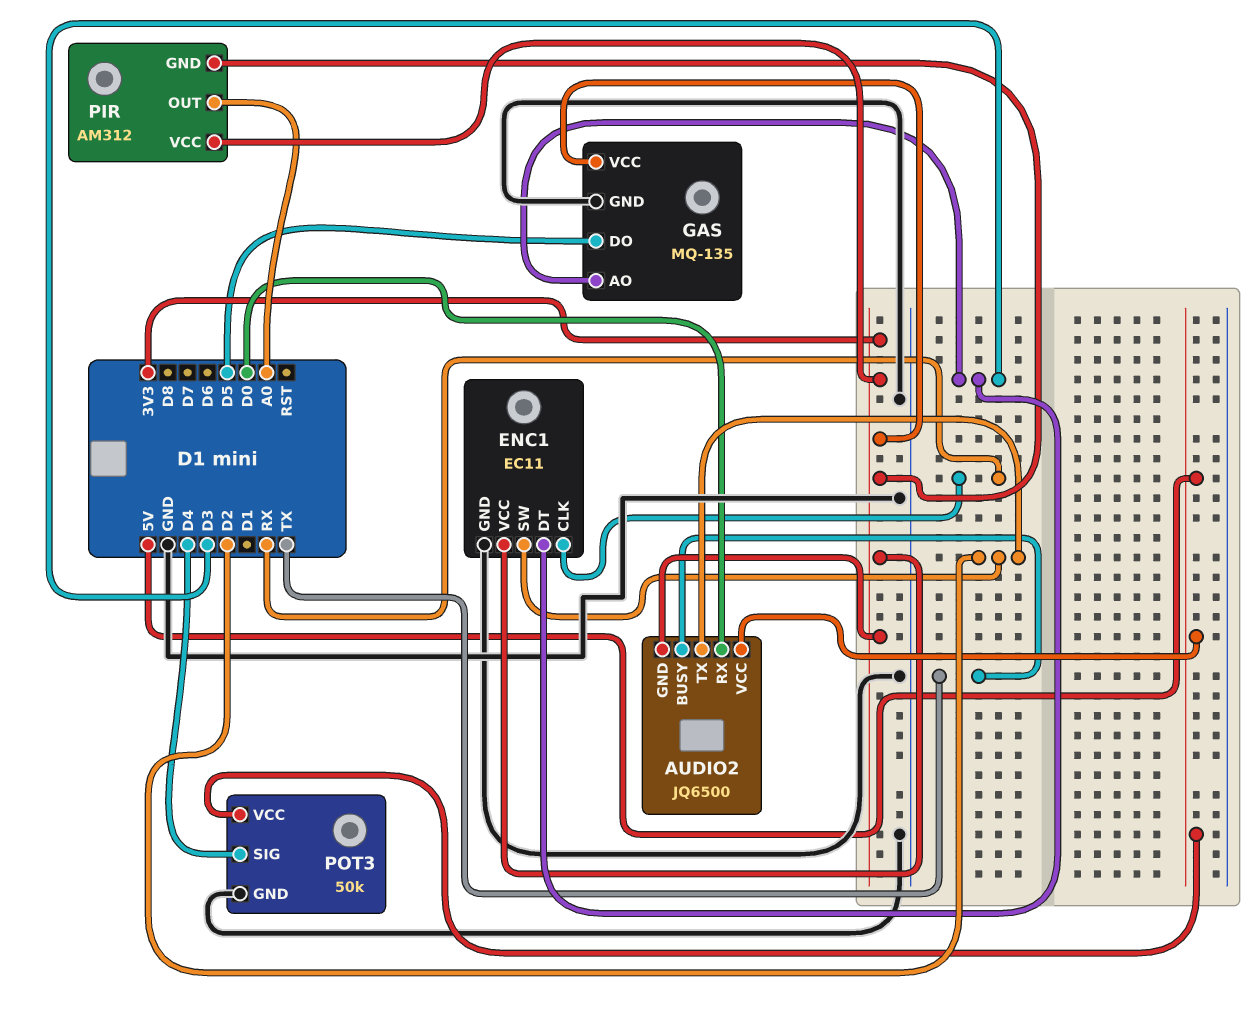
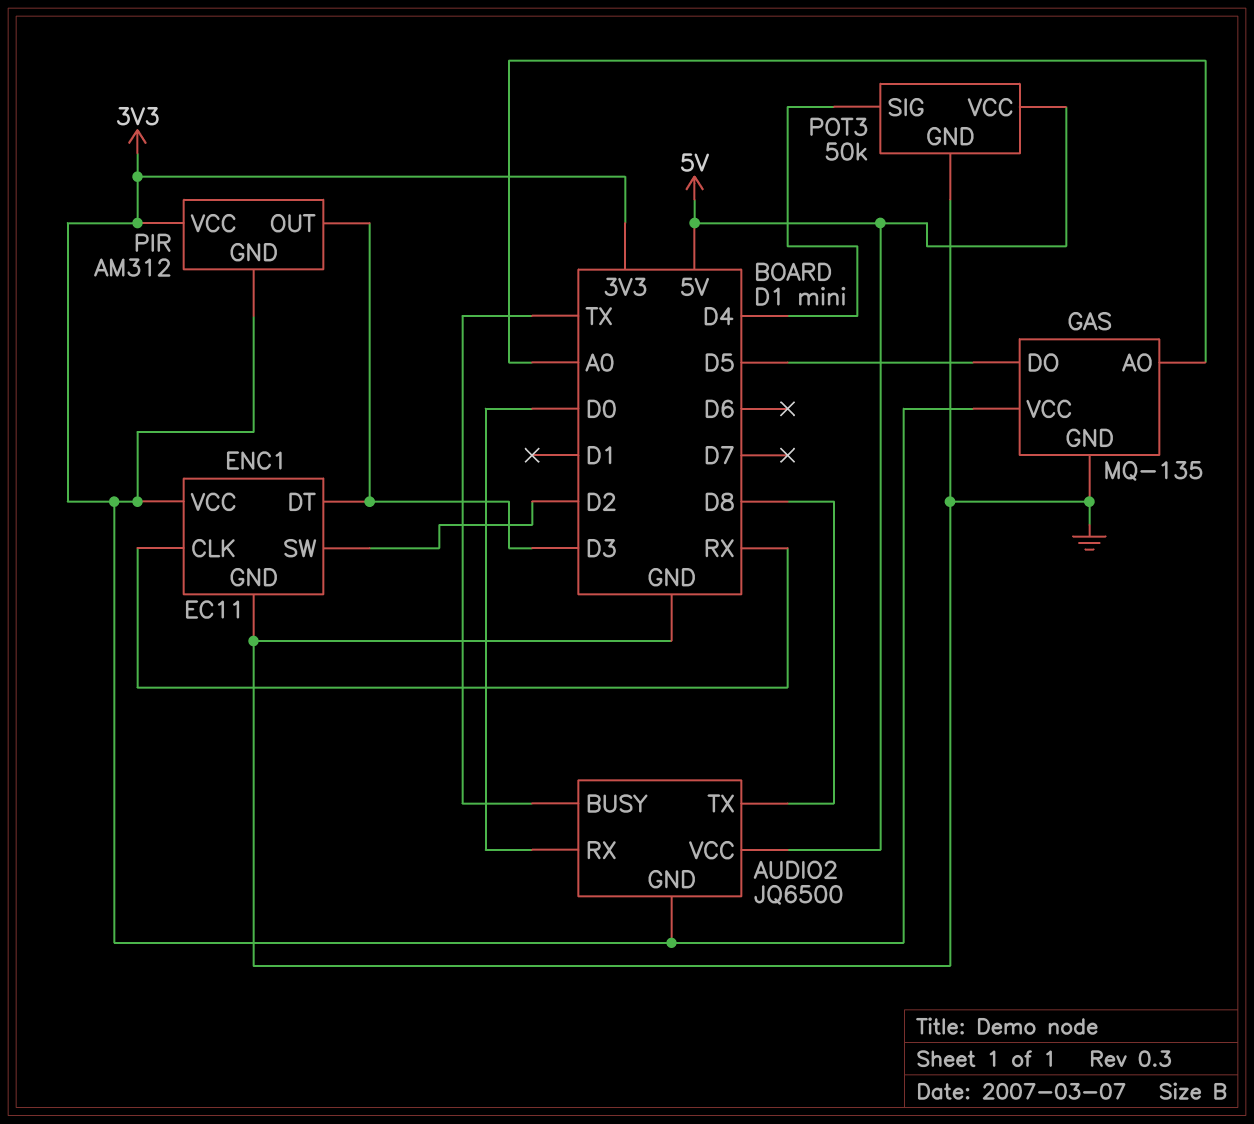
AUDIO2 pin TX: D2 -> D8
GAS pin AO: D3 -> A0
PIR pin OUT: A0 -> D3

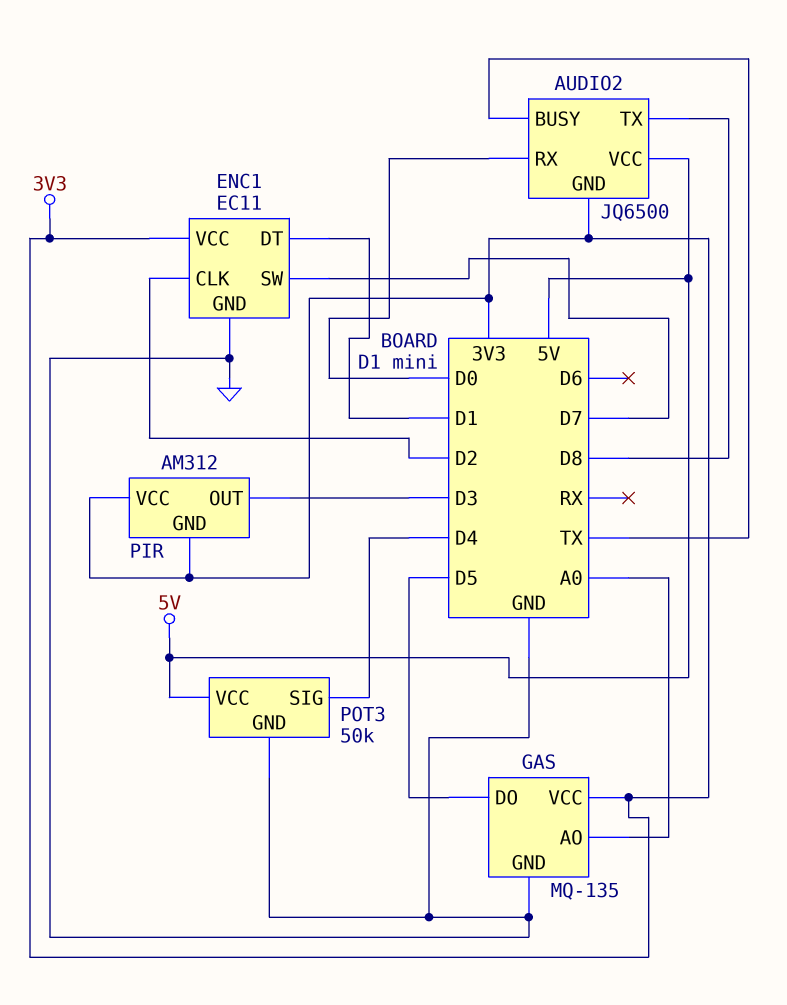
ENC1 pin CLK: RX -> D2
ENC1 pin DT: D3 -> D1
ENC1 pin SW: D2 -> D7

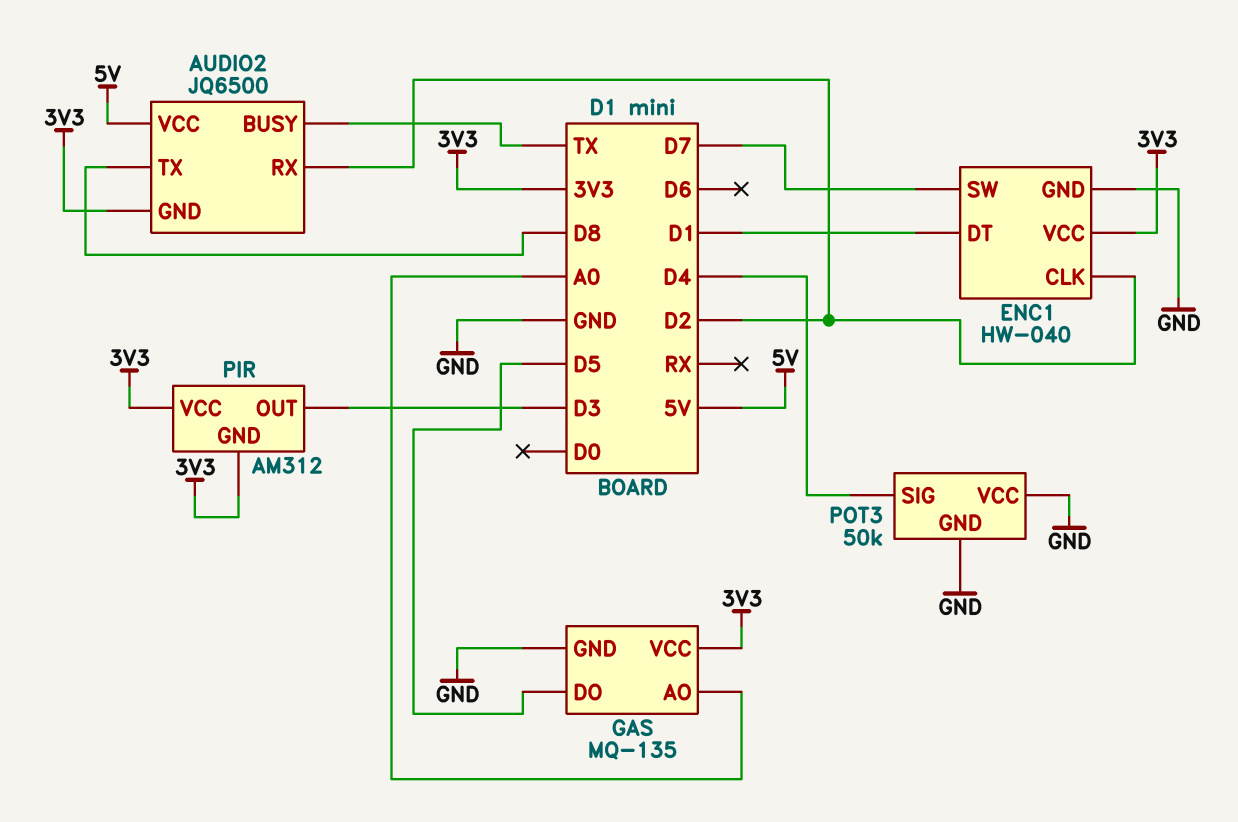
AUDIO2 pin RX: D0 -> D2
ENC1: EC11 -> HW-040
POT3 pin VCC: 5V -> GND

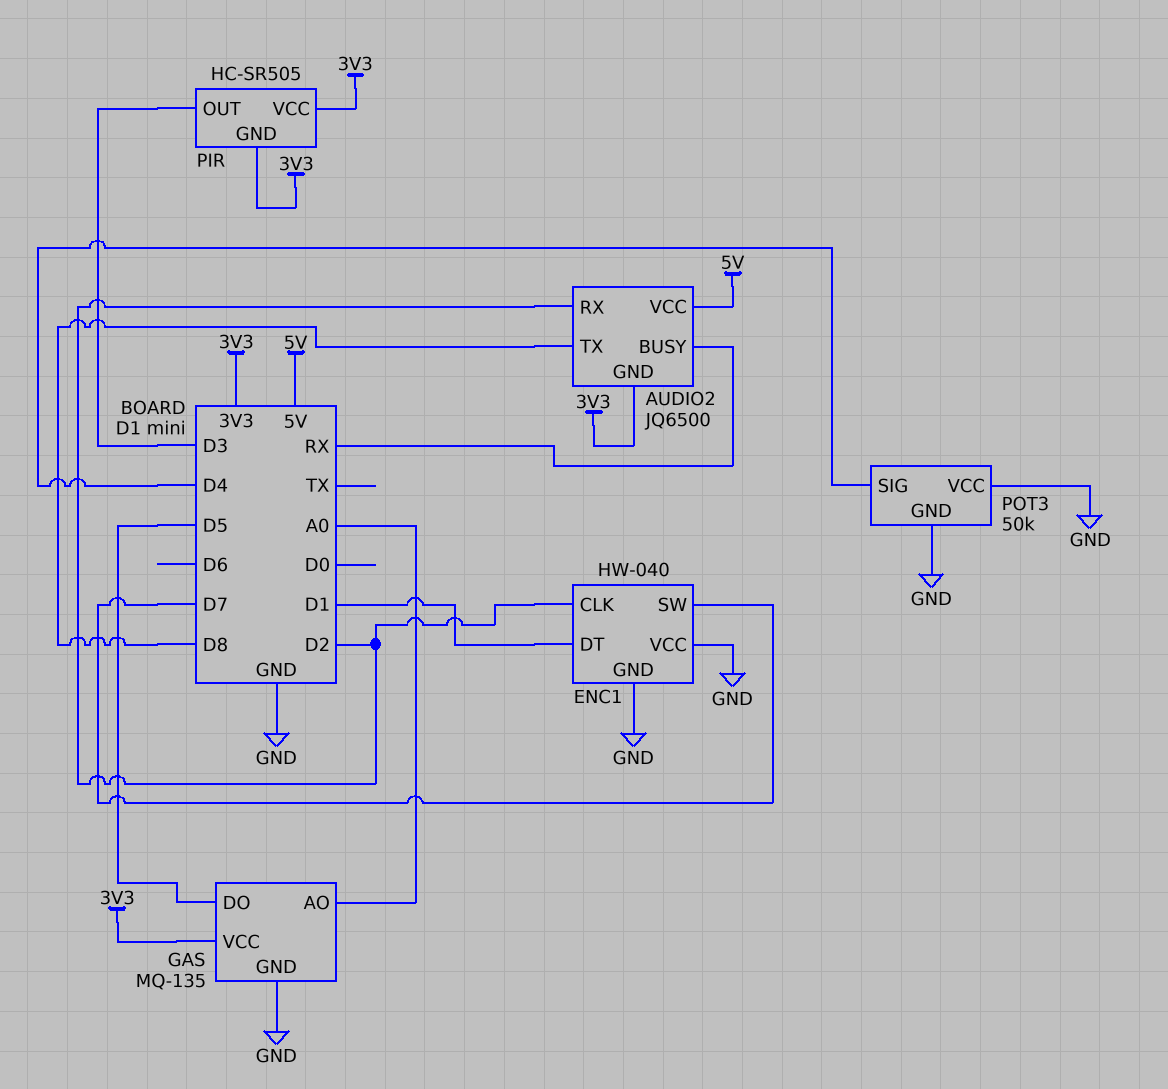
AUDIO2 pin BUSY: TX -> RX
ENC1 pin VCC: 3V3 -> GND
PIR: AM312 -> HC-SR505

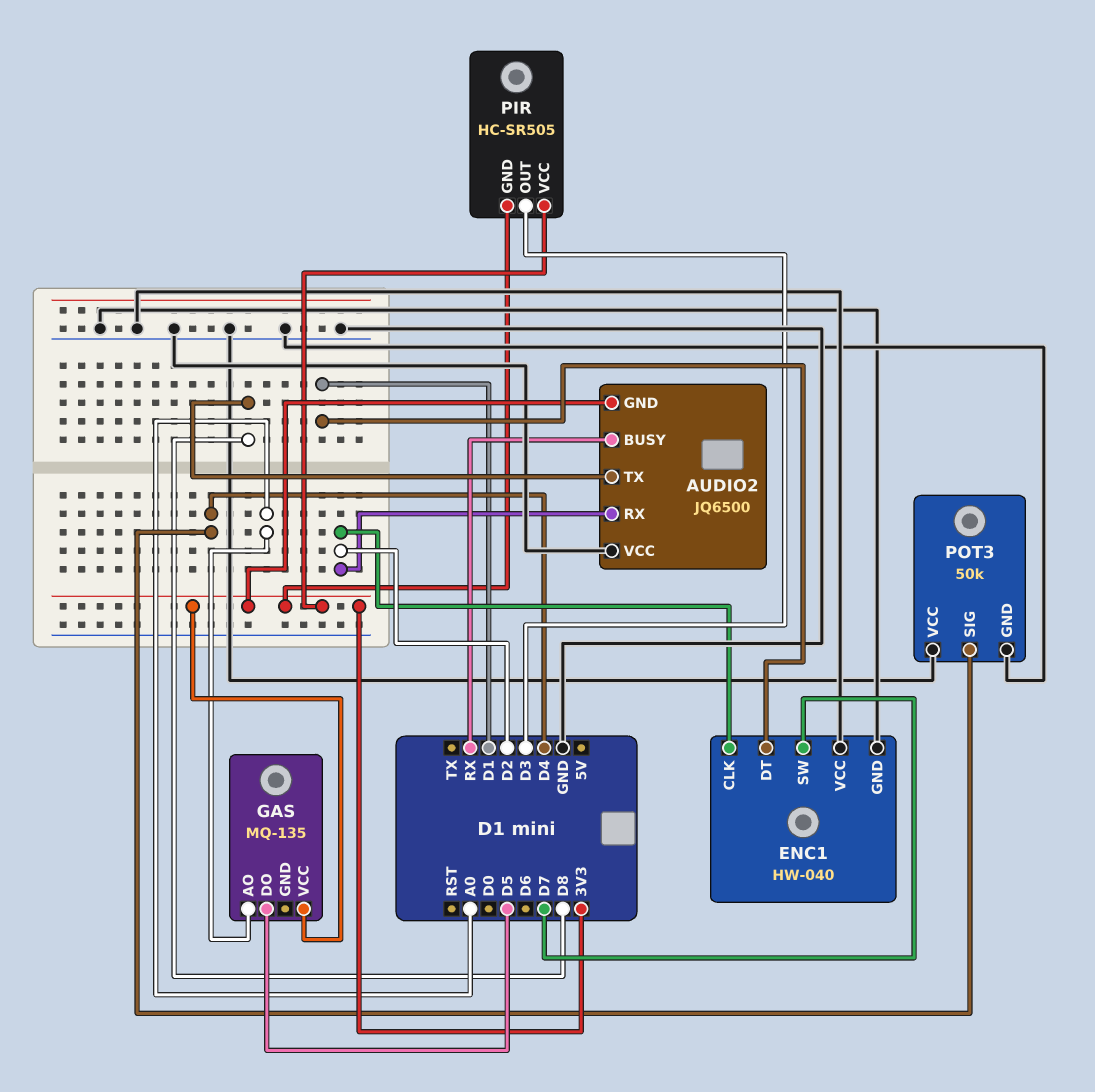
AUDIO2 pin VCC: 5V -> GND
GAS pin GND: GND -> none

